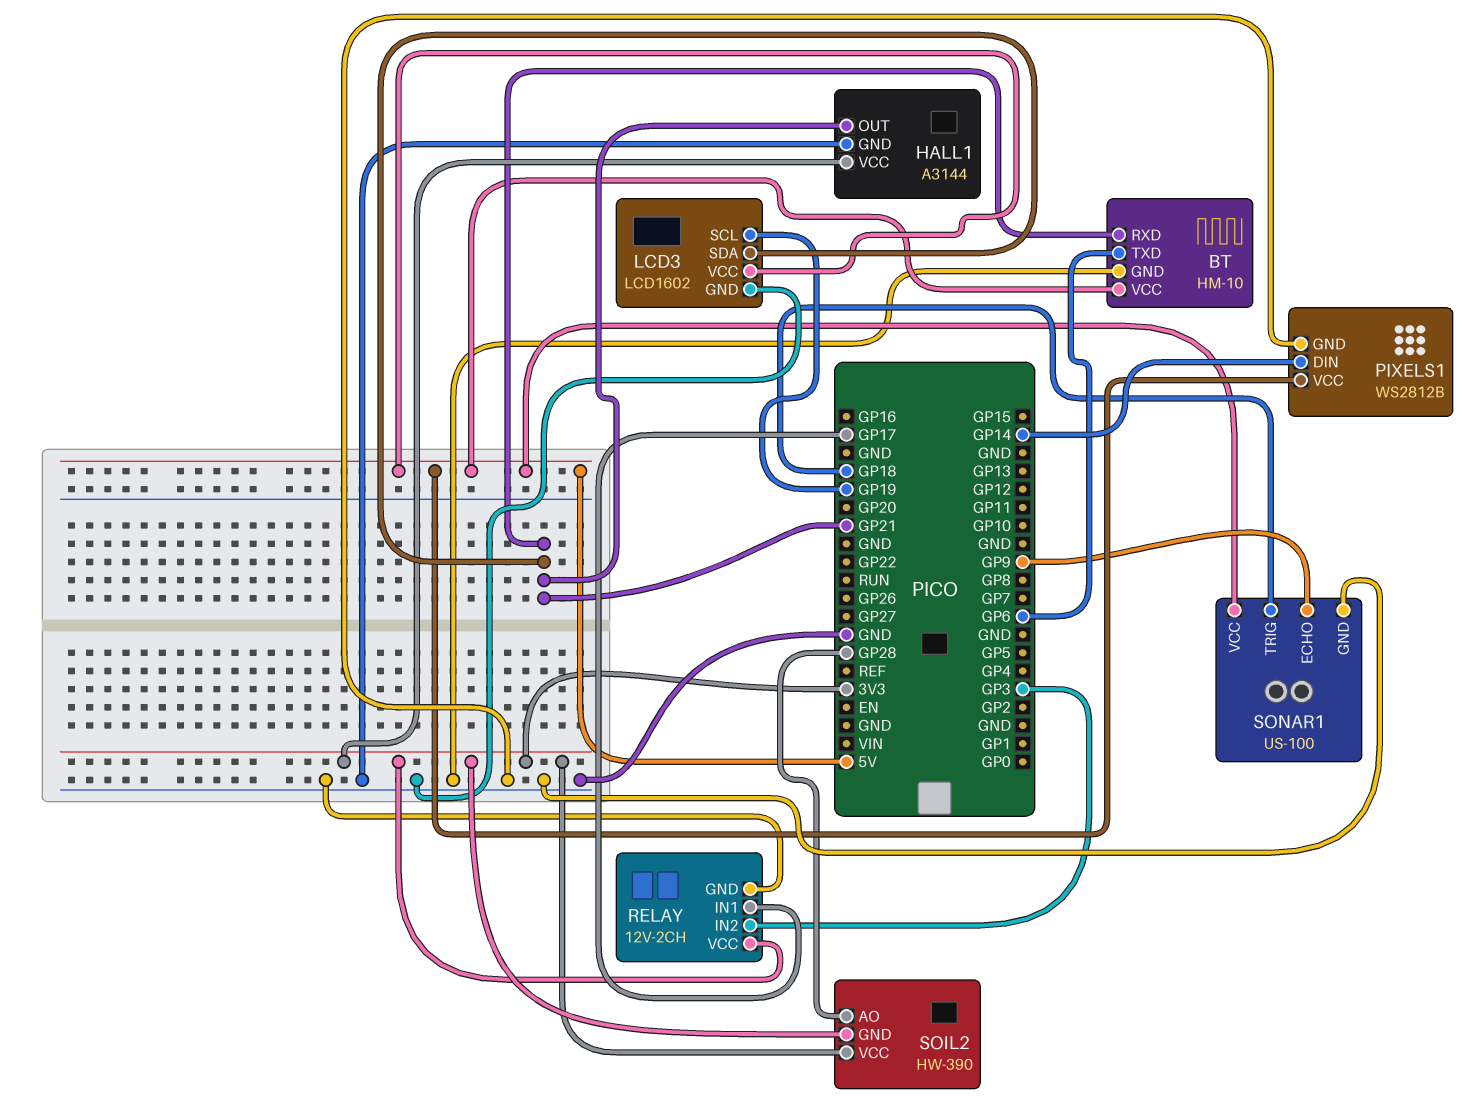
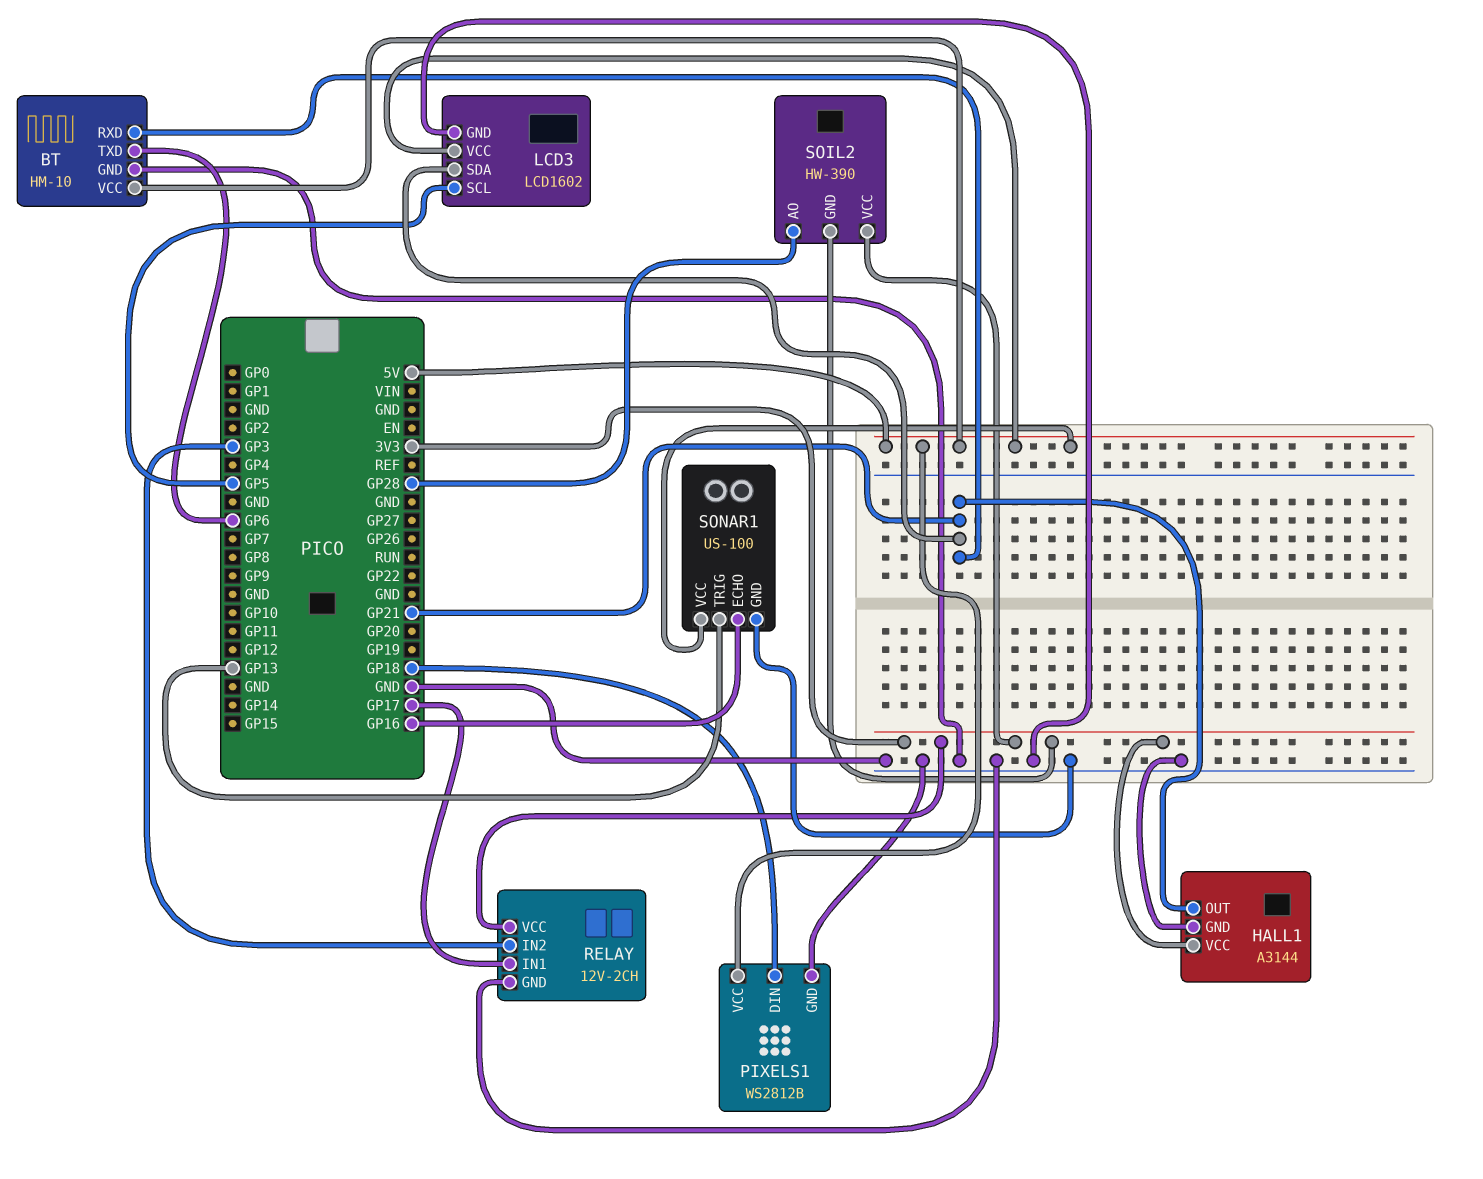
LCD3 pin SCL: GP19 -> GP5
PIXELS1 pin DIN: GP14 -> GP18
SONAR1 pin ECHO: GP9 -> GP16
SONAR1 pin TRIG: GP18 -> GP13

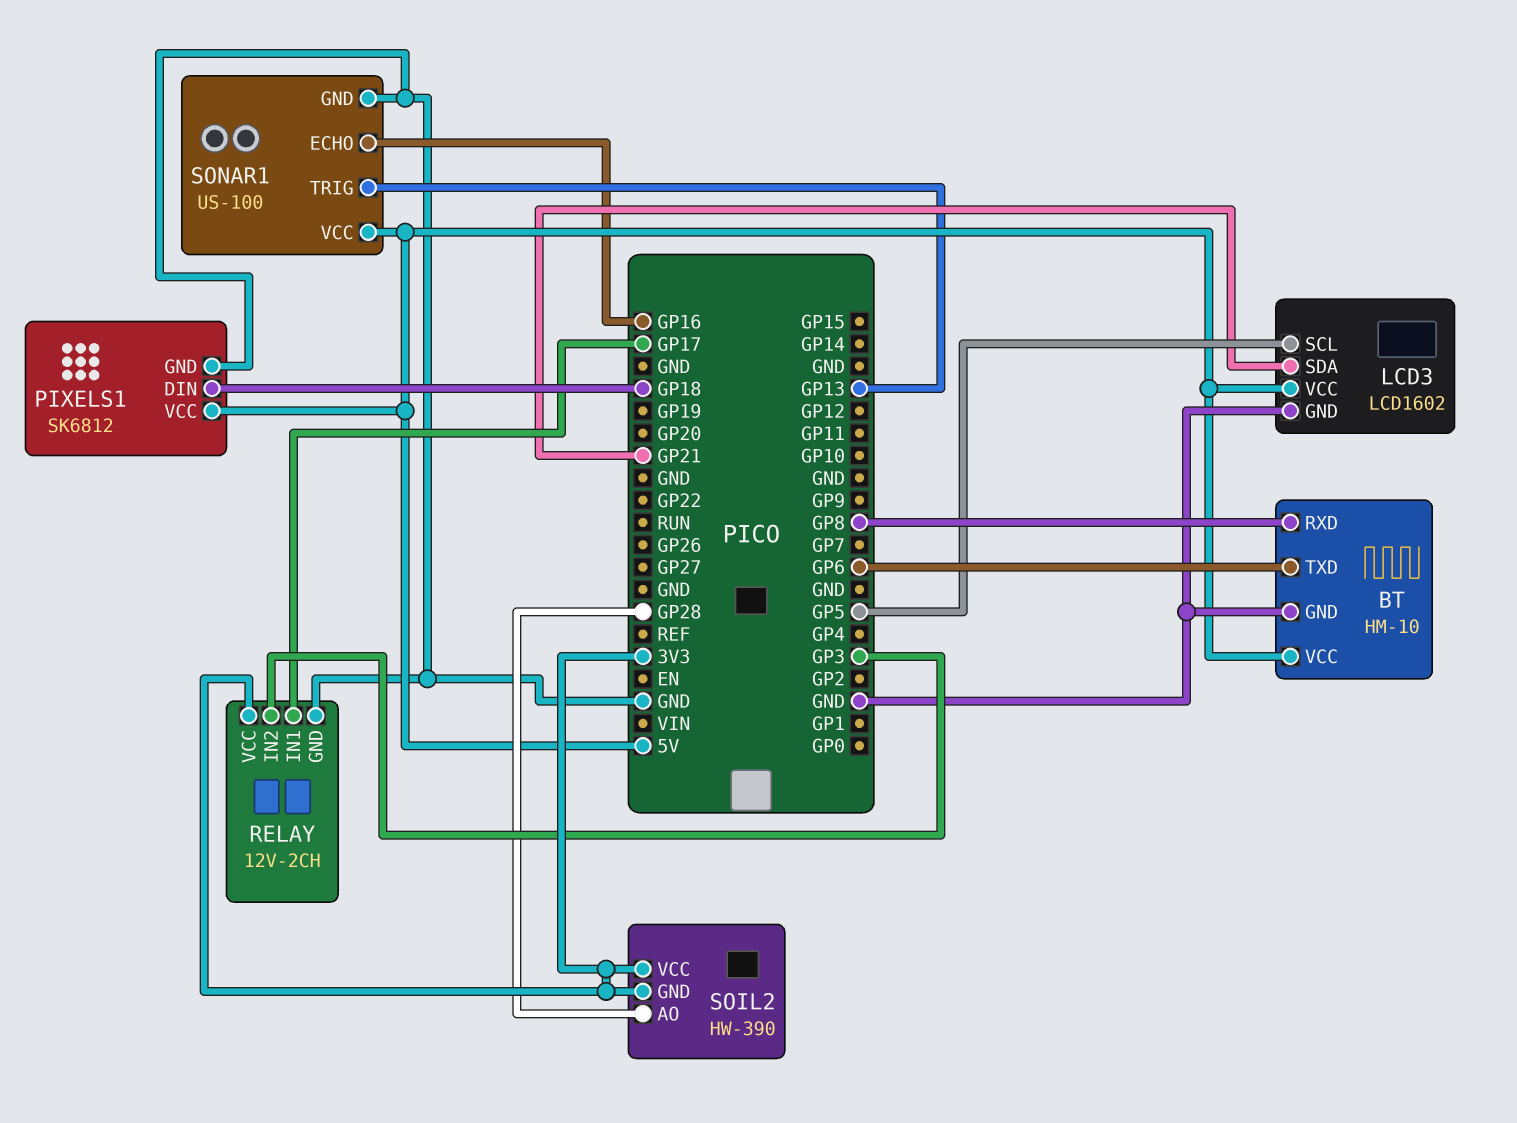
BT pin RXD: GP21 -> GP8
HALL1: A3144 -> none
HALL1 pin GND: GND -> none
HALL1 pin OUT: GP21 -> none
HALL1 pin VCC: 3V3 -> none
PIXELS1: WS2812B -> SK6812

